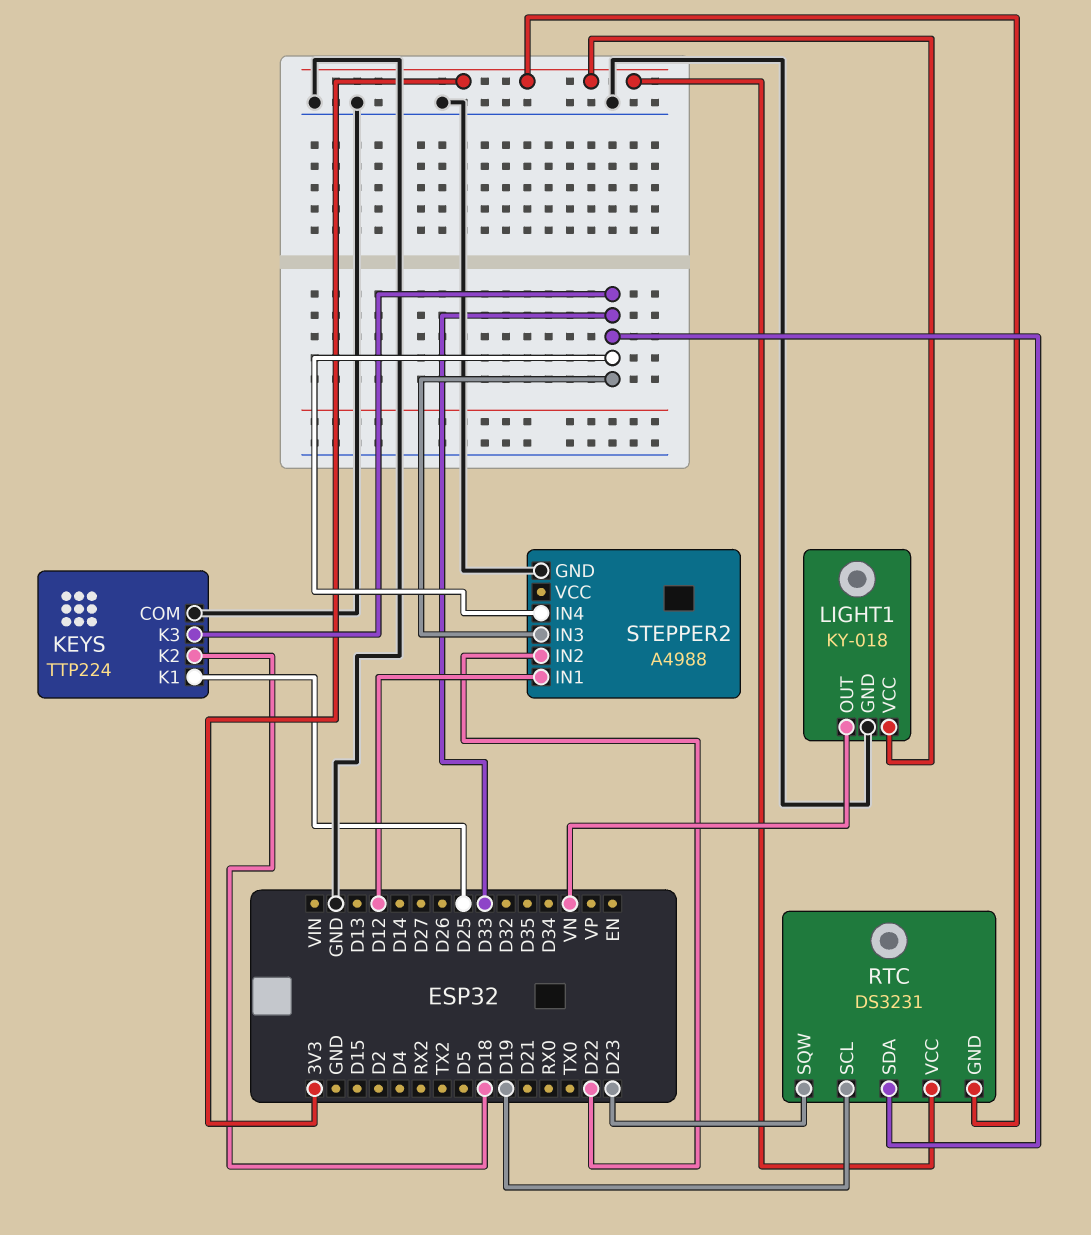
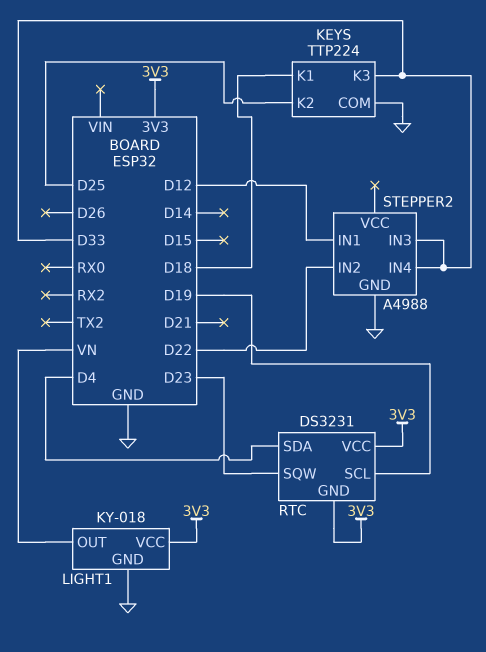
KEYS pin K1: D25 -> D18
KEYS pin K2: D18 -> D25
RTC pin SDA: D33 -> D4

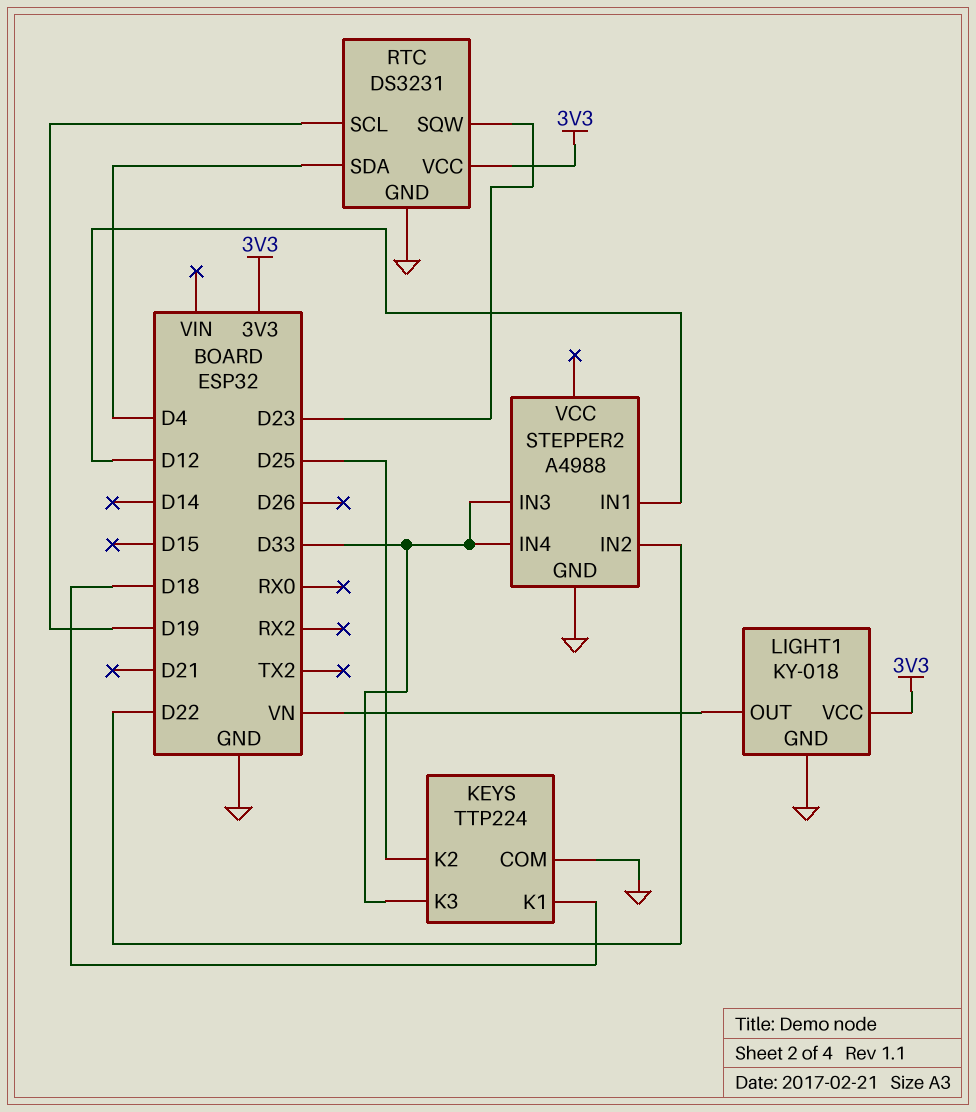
RTC pin GND: 3V3 -> GND

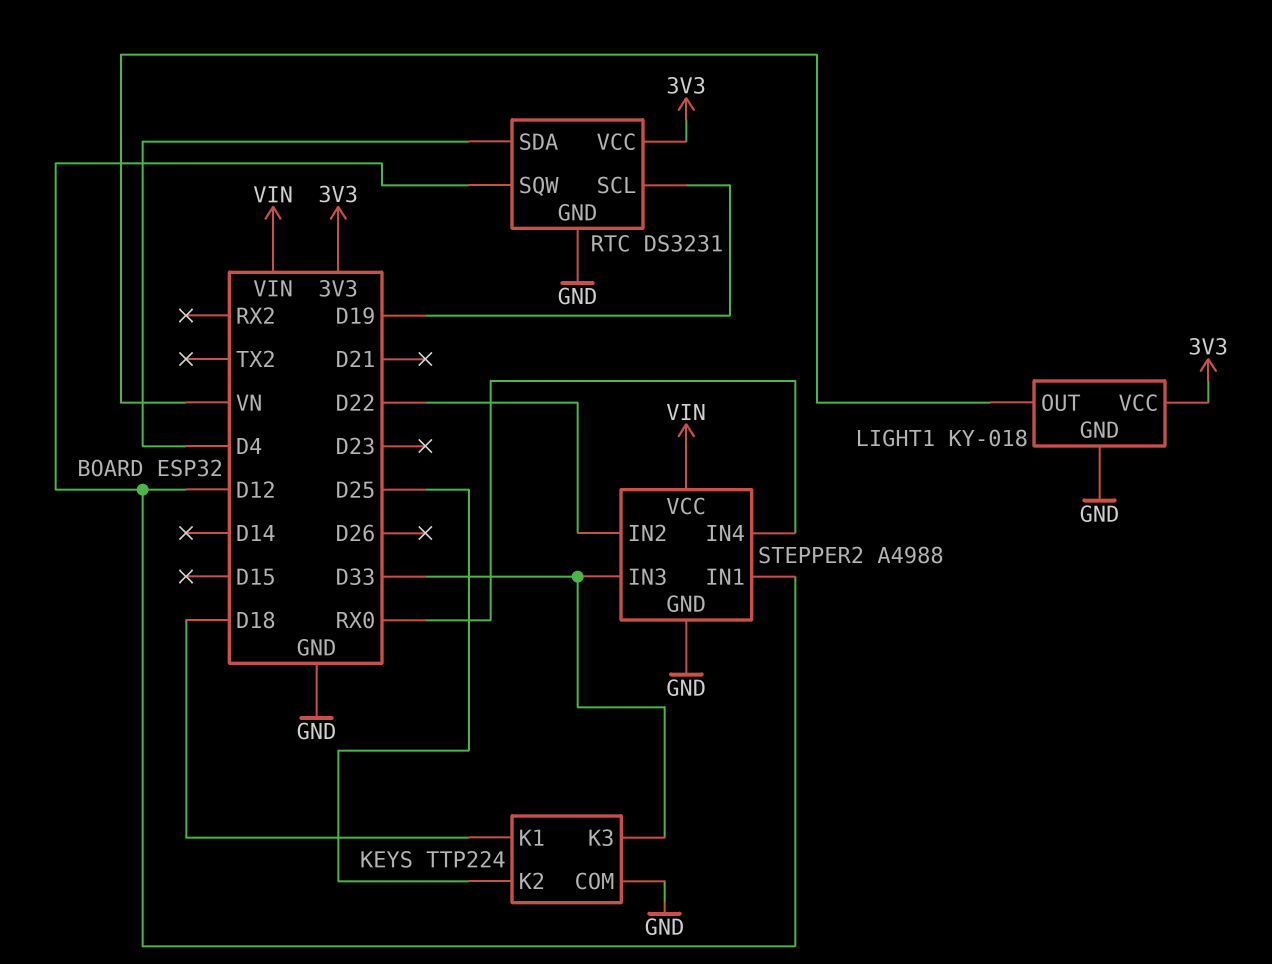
RTC pin SQW: D23 -> D12
STEPPER2 pin IN4: D33 -> RX0
STEPPER2 pin VCC: none -> VIN

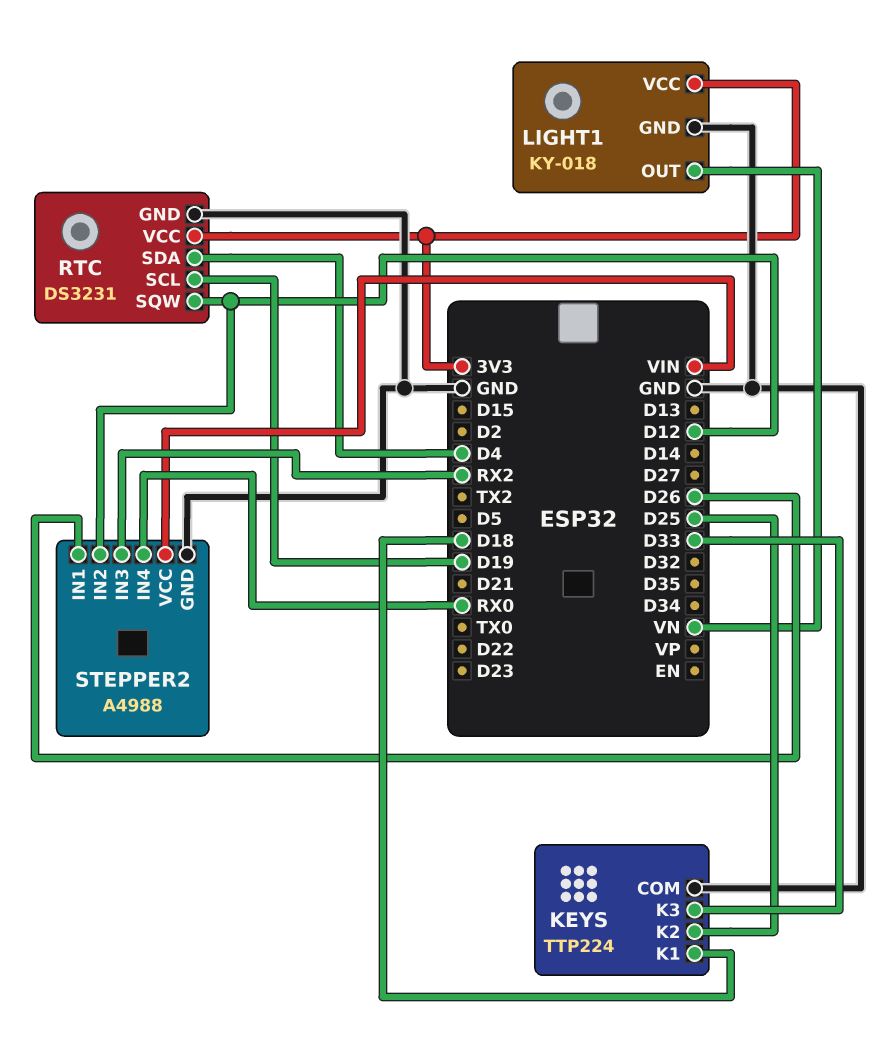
STEPPER2 pin IN1: D12 -> D26
STEPPER2 pin IN2: D22 -> D12
STEPPER2 pin IN3: D33 -> RX2

